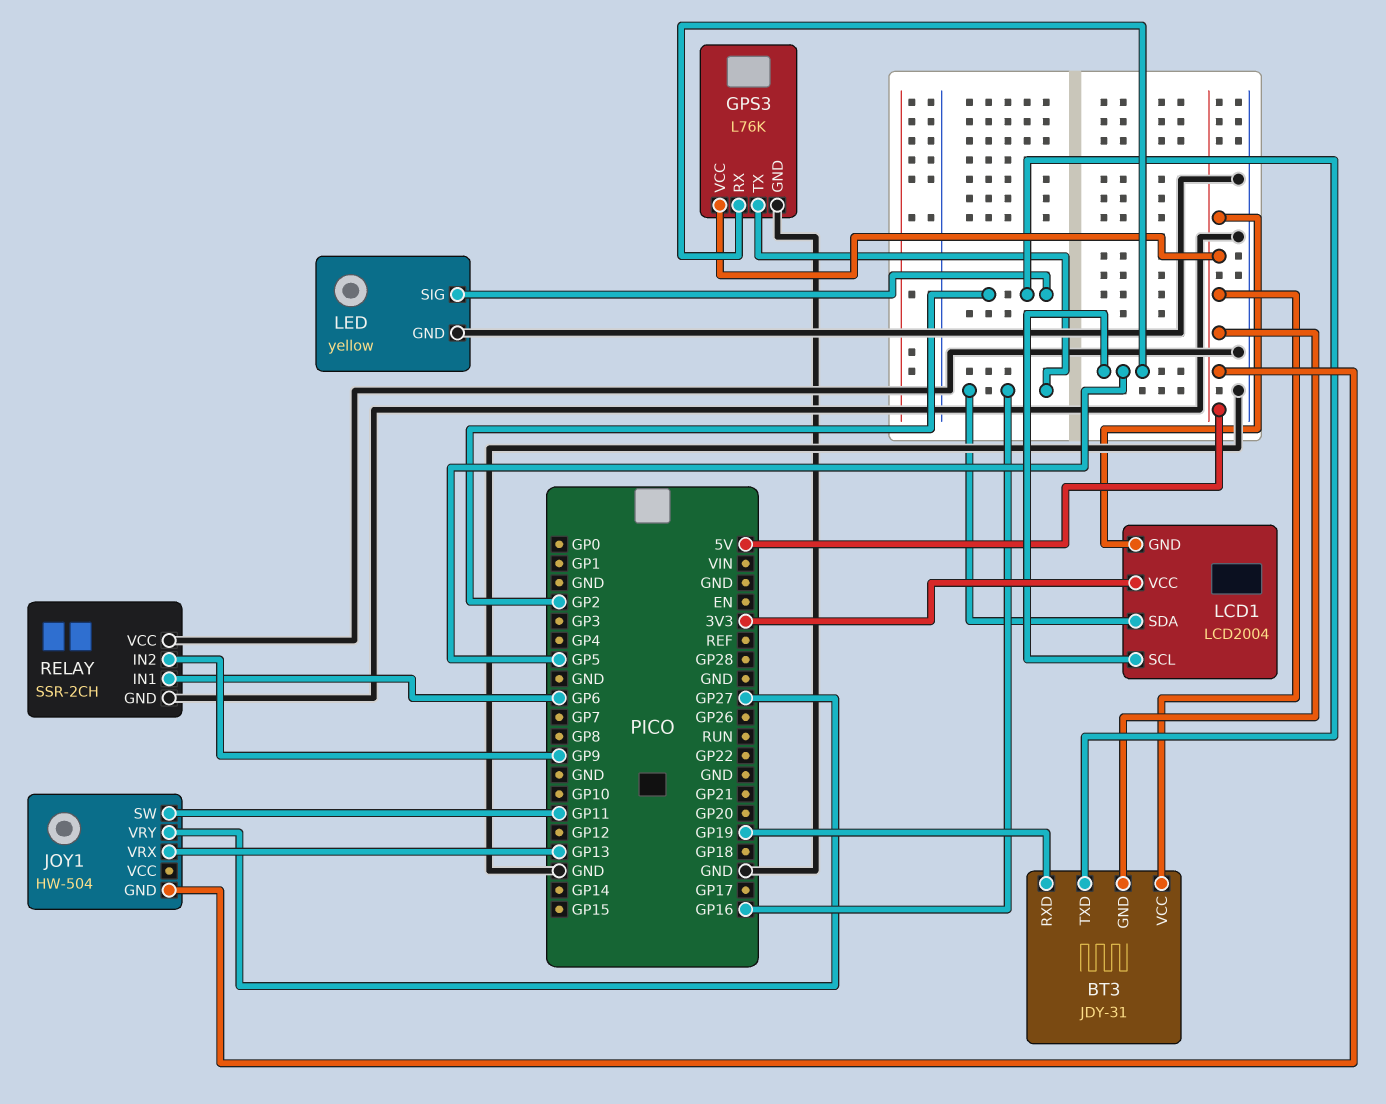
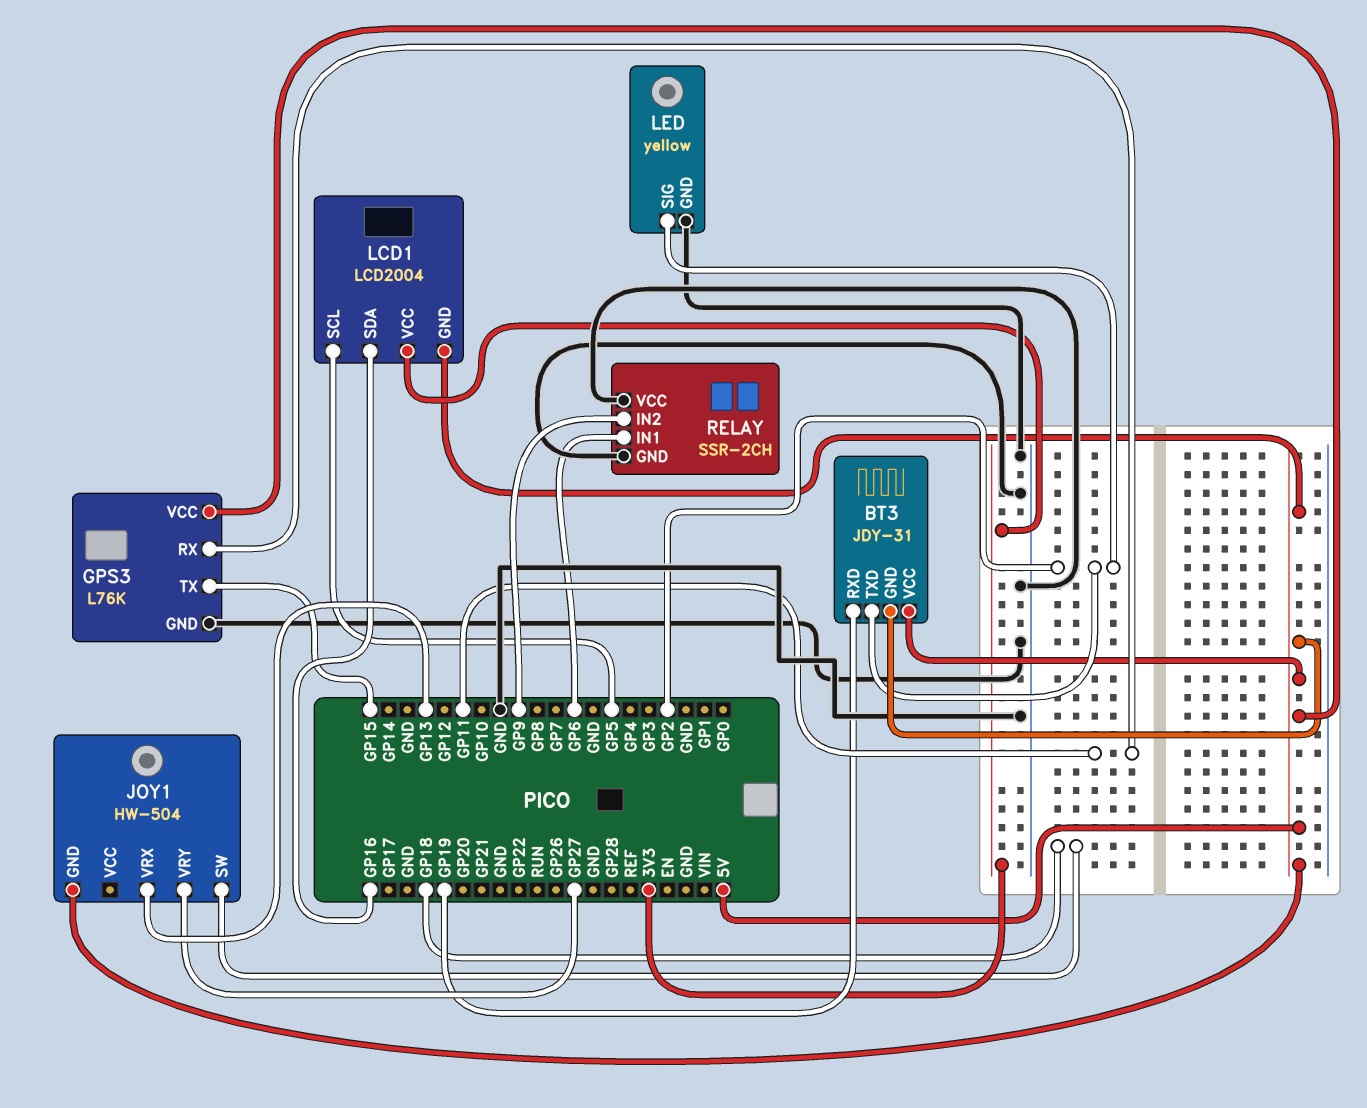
GPS3 pin RX: GP5 -> GP11
GPS3 pin TX: GP16 -> GP15
JOY1 pin SW: GP11 -> GP18

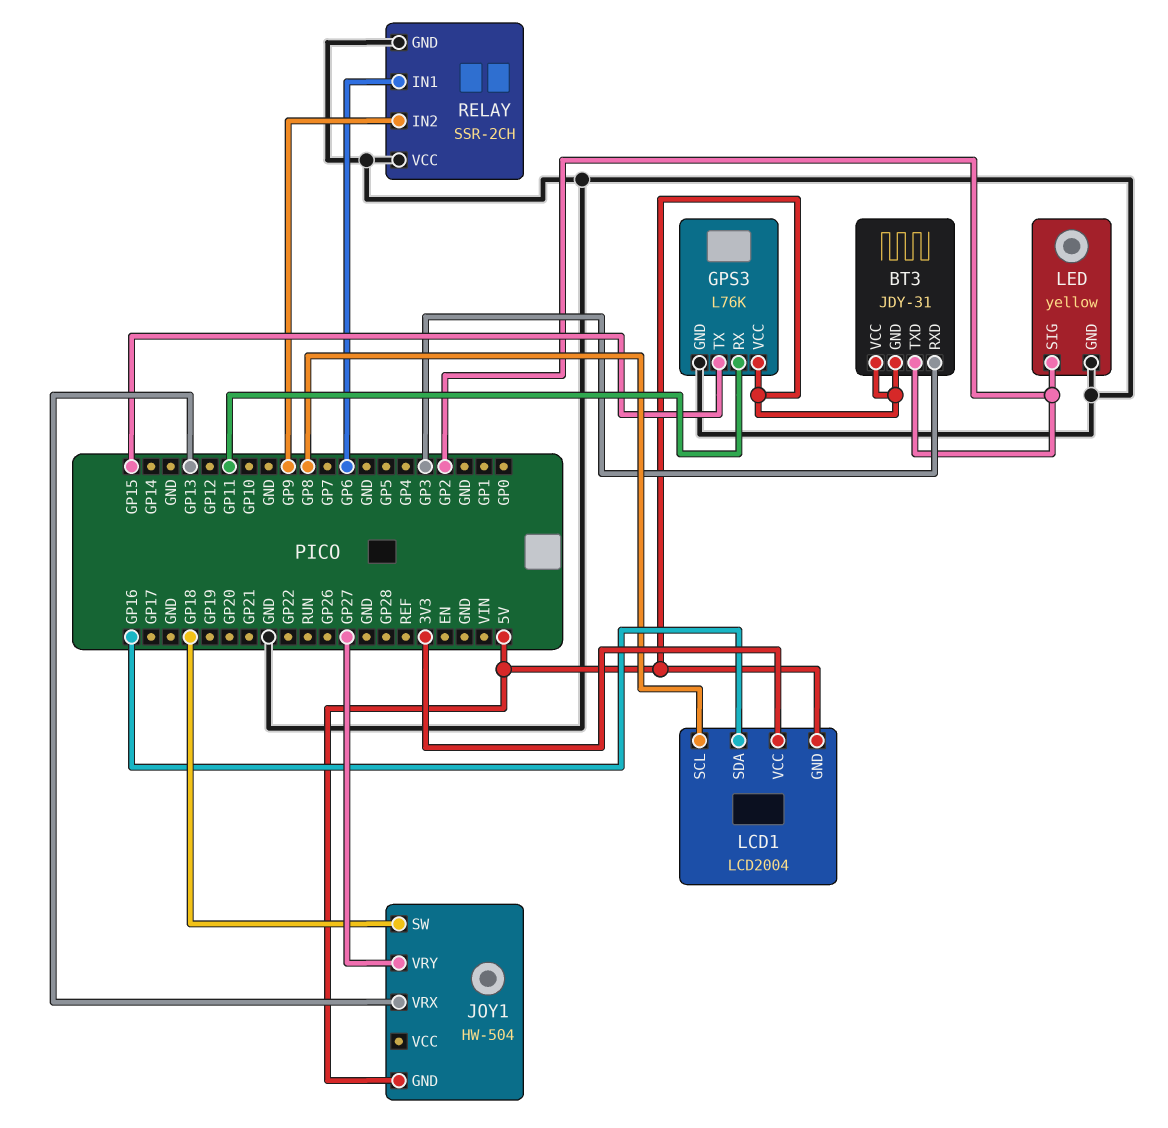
BT3 pin RXD: GP19 -> GP3
LCD1 pin SCL: GP5 -> GP8

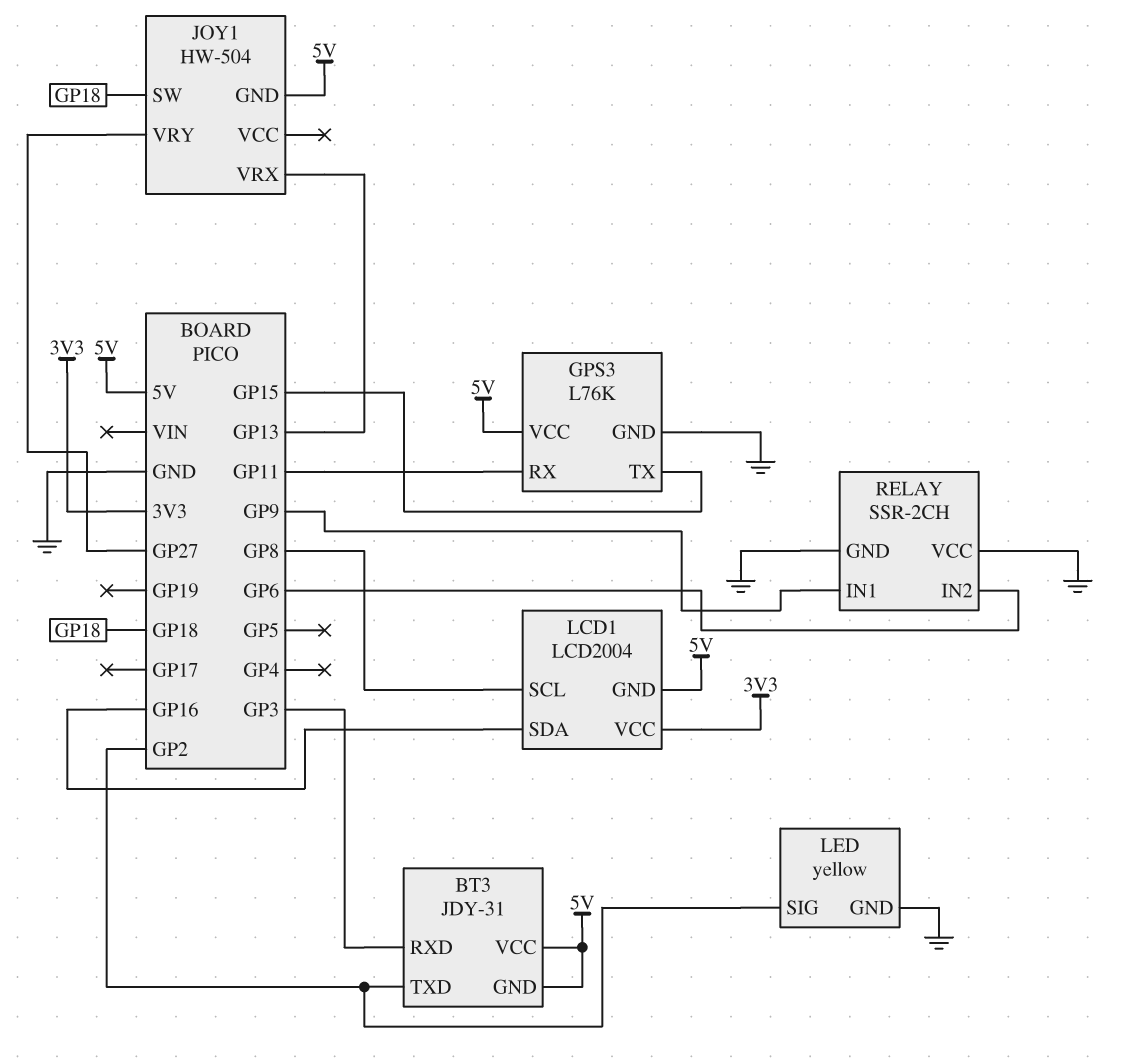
RELAY pin IN1: GP6 -> GP9
RELAY pin IN2: GP9 -> GP6

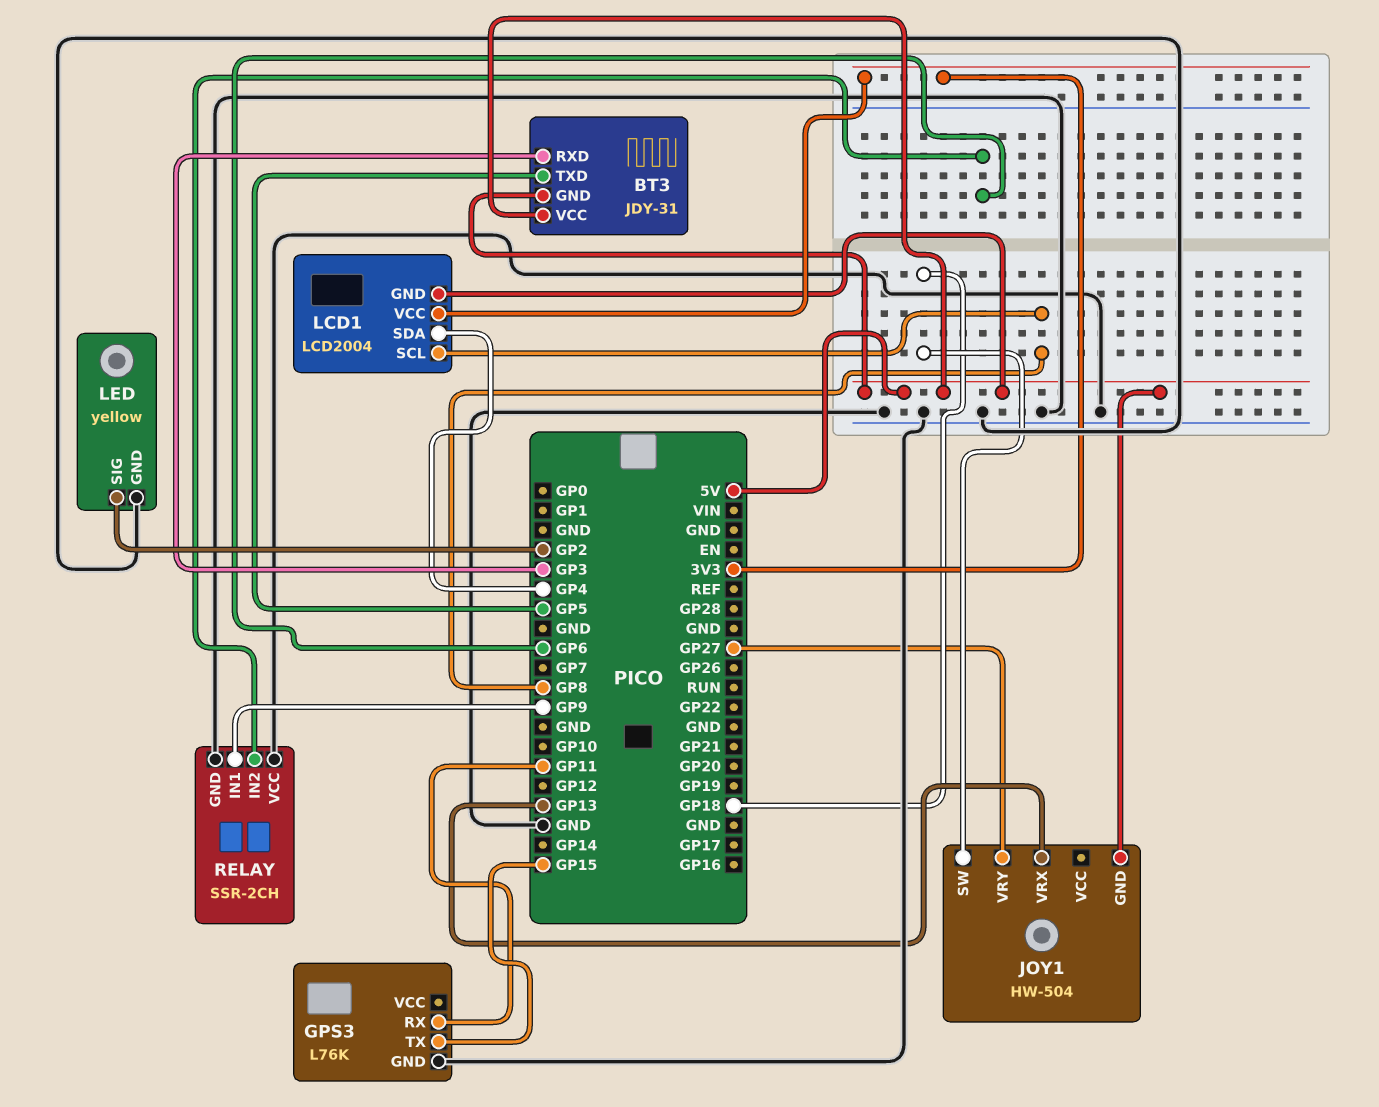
BT3 pin TXD: GP2 -> GP5
GPS3 pin VCC: 5V -> none
LCD1 pin SDA: GP16 -> GP4

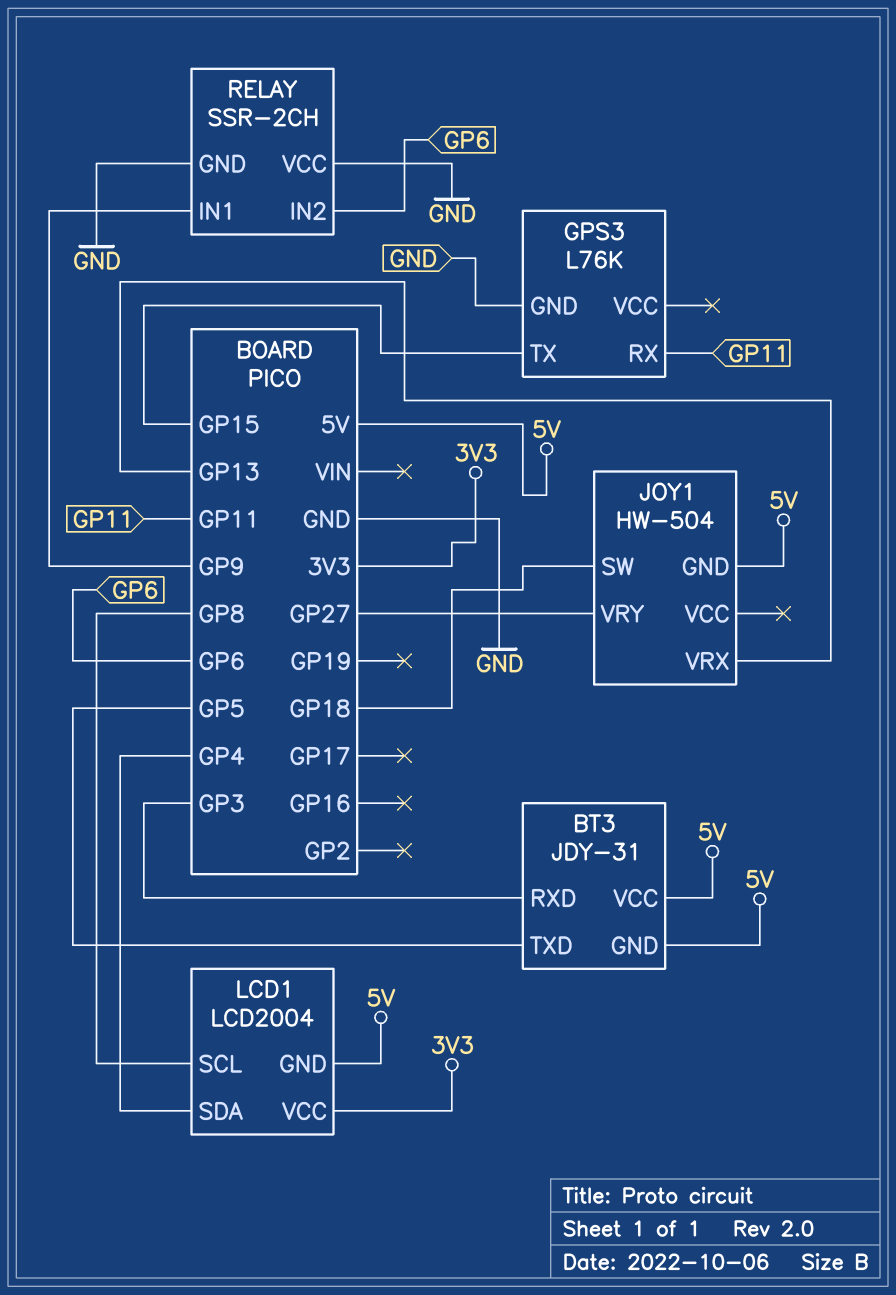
LED: yellow -> none
LED pin GND: GND -> none
LED pin SIG: GP2 -> none

